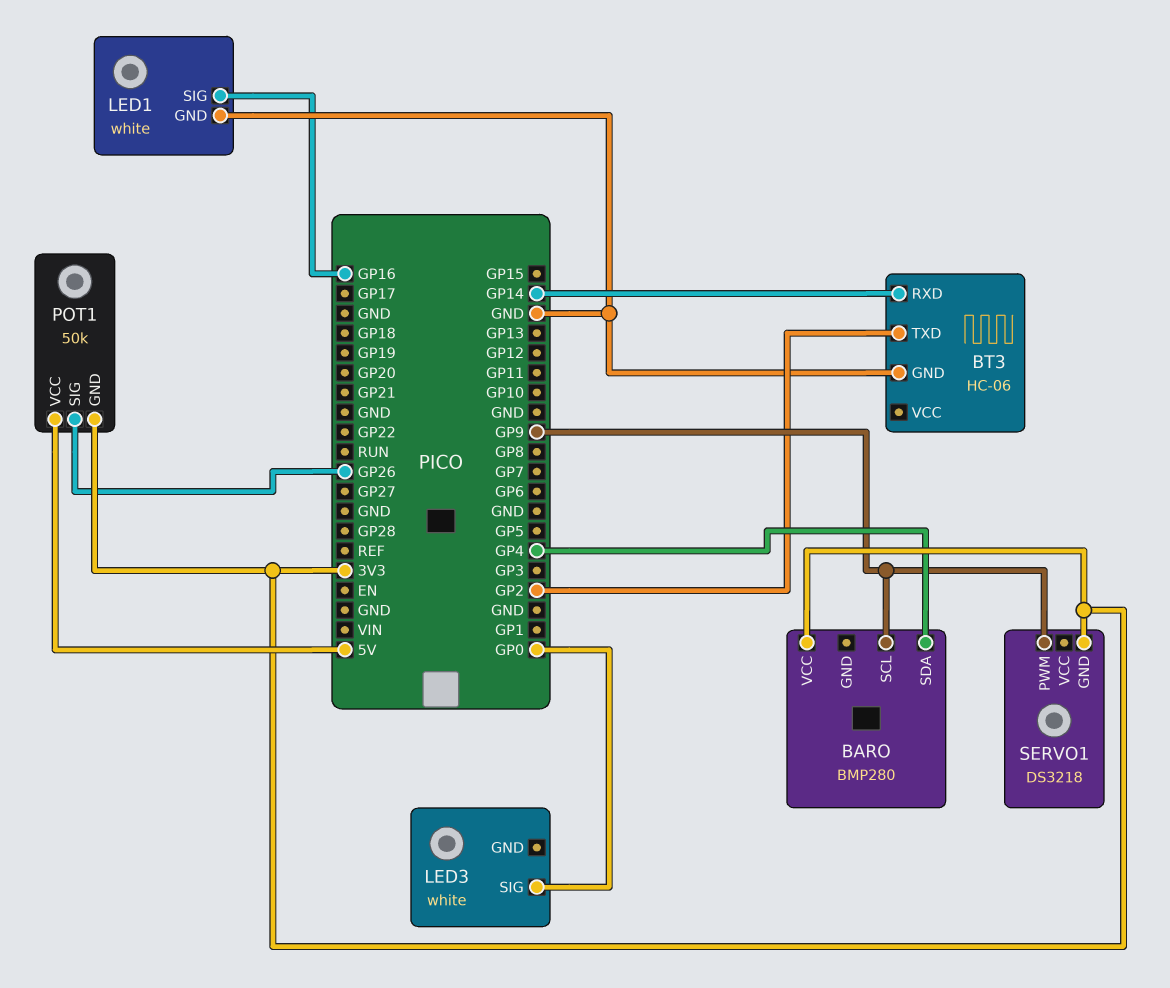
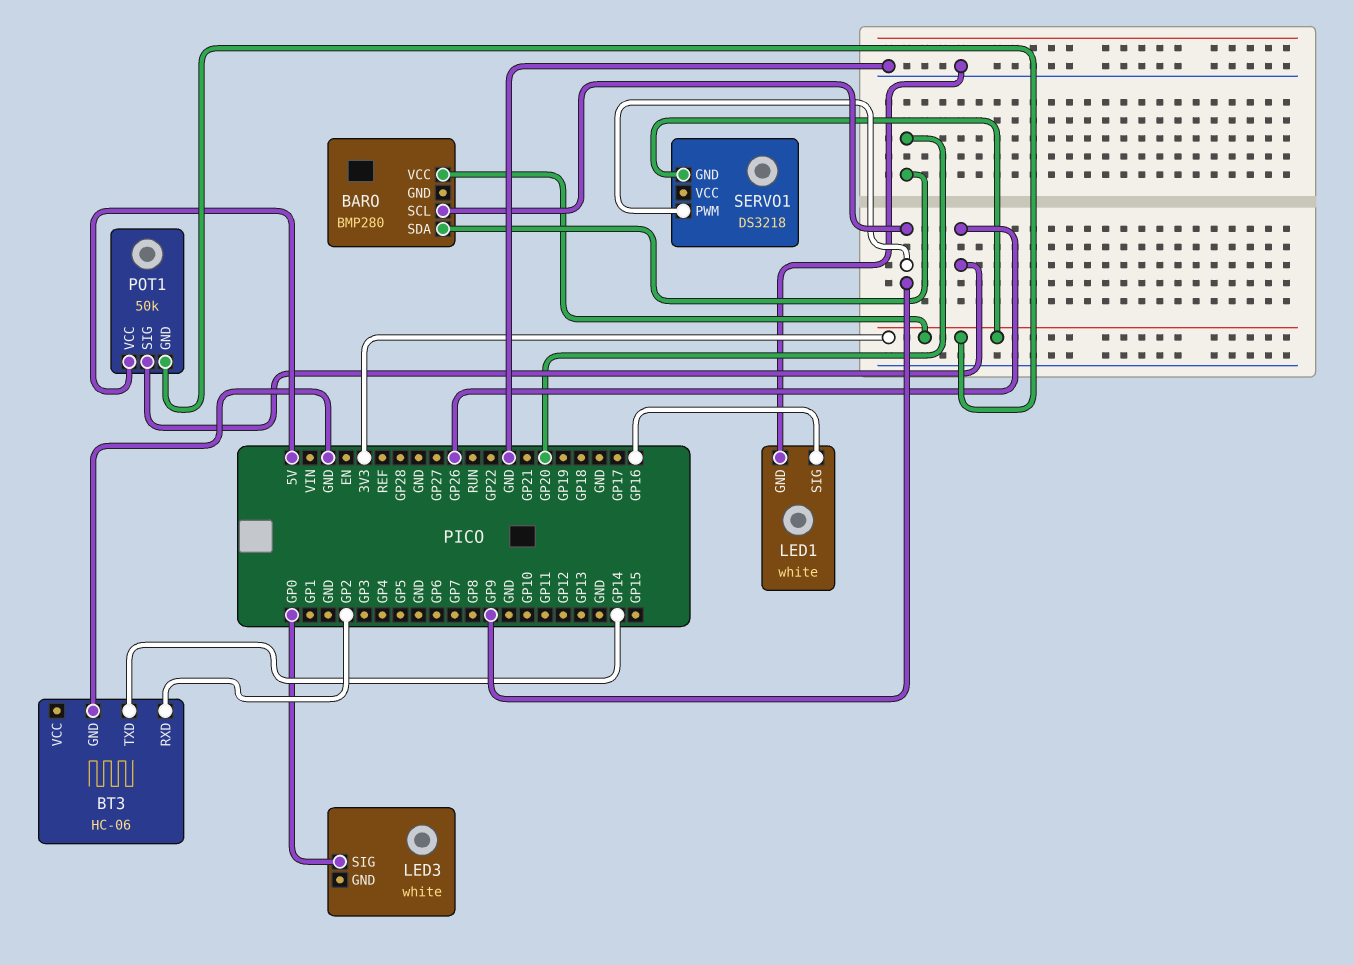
BARO pin SDA: GP4 -> GP20
BT3 pin RXD: GP14 -> GP2
BT3 pin TXD: GP2 -> GP14

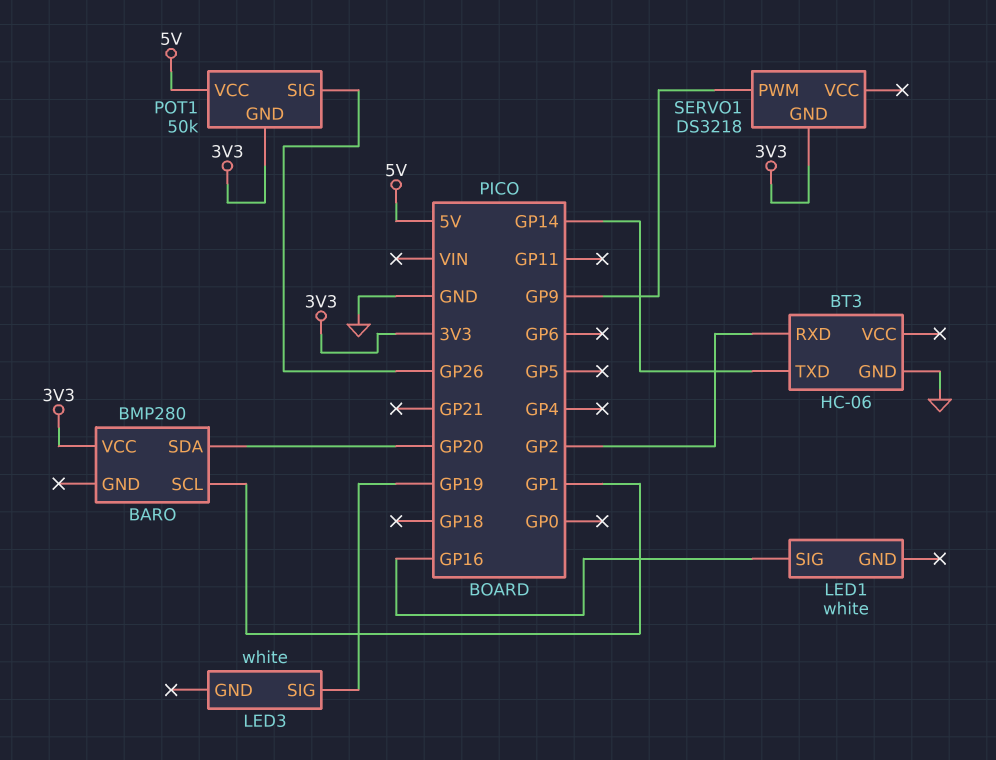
BARO pin SCL: GP9 -> GP1
LED1 pin GND: GND -> none
LED3 pin SIG: GP0 -> GP19

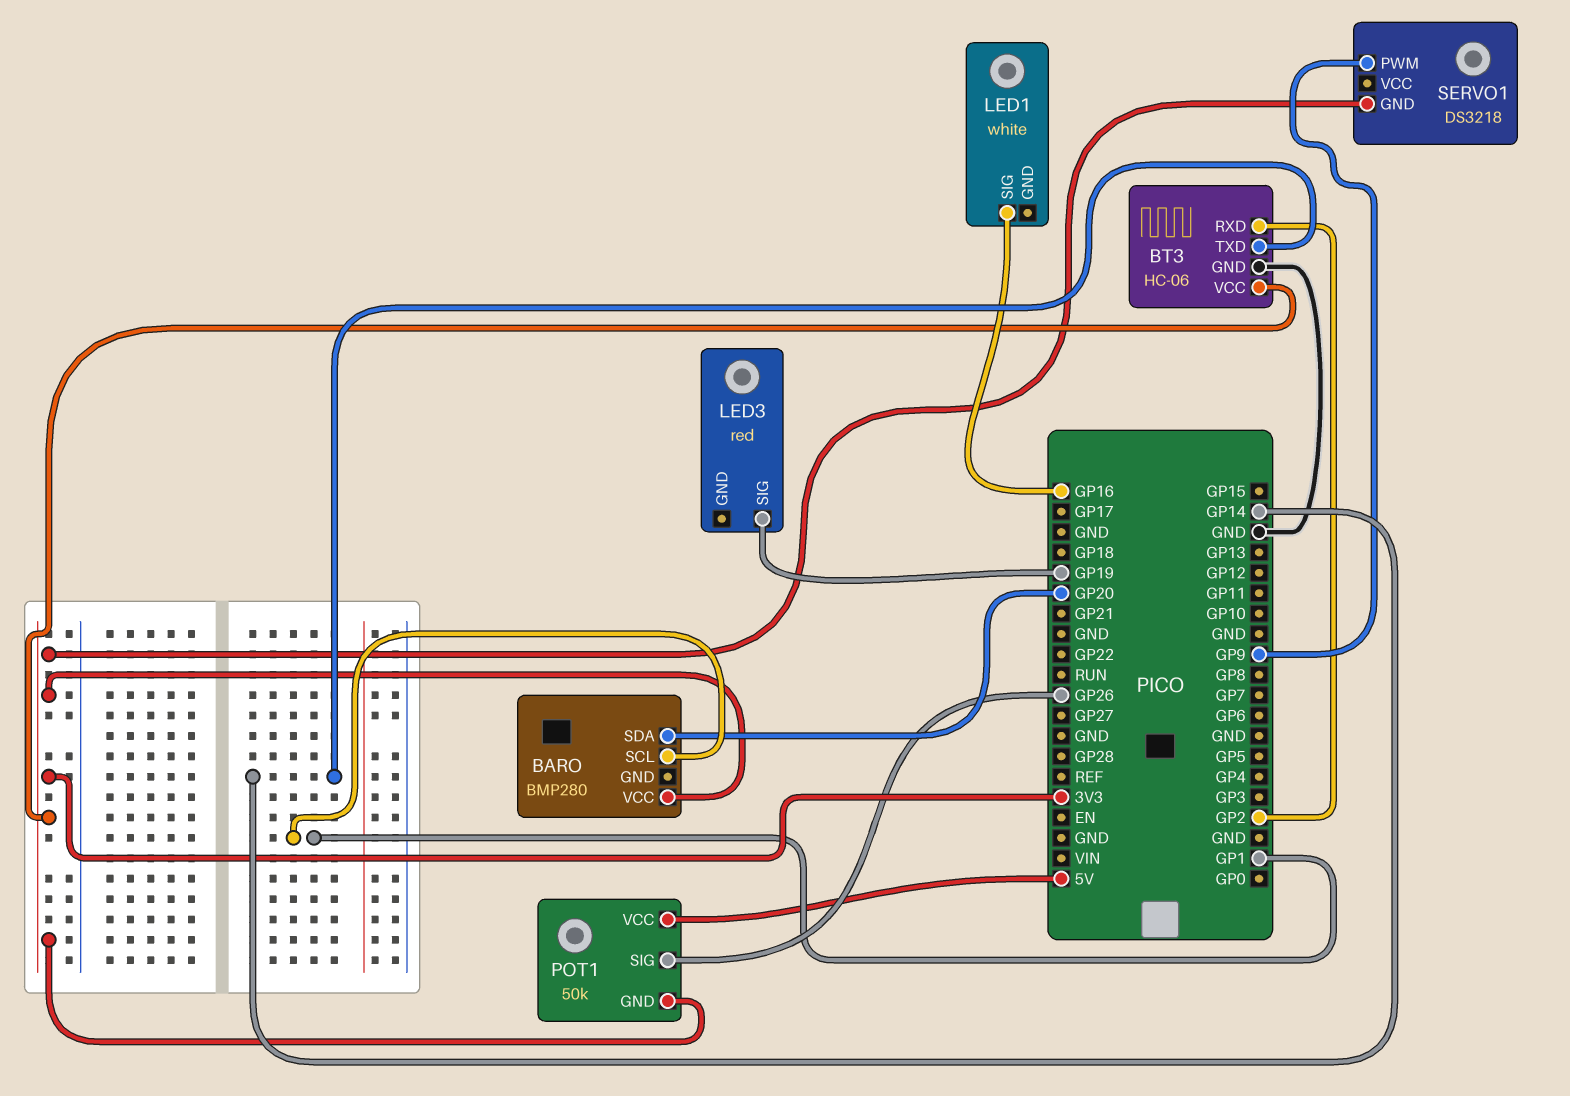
BT3 pin VCC: none -> 3V3
LED3: white -> red

